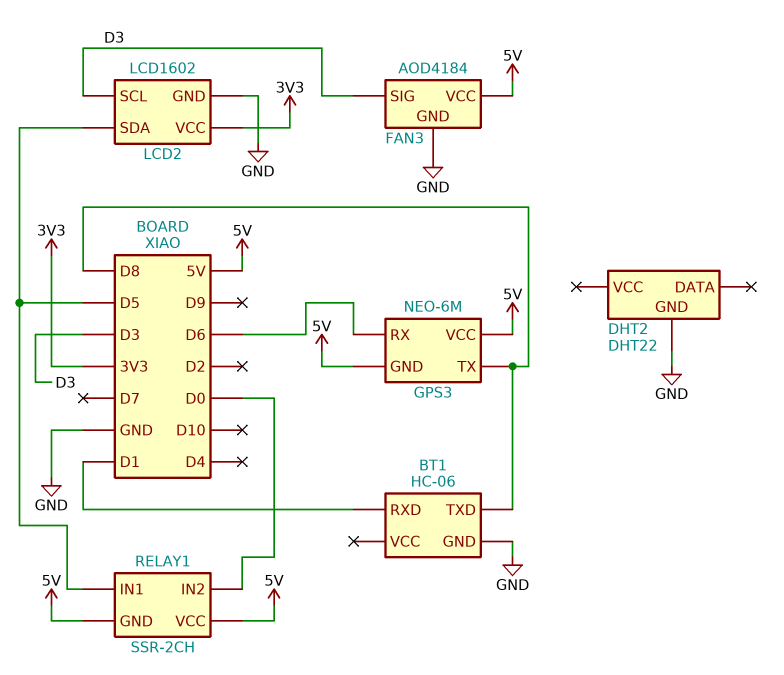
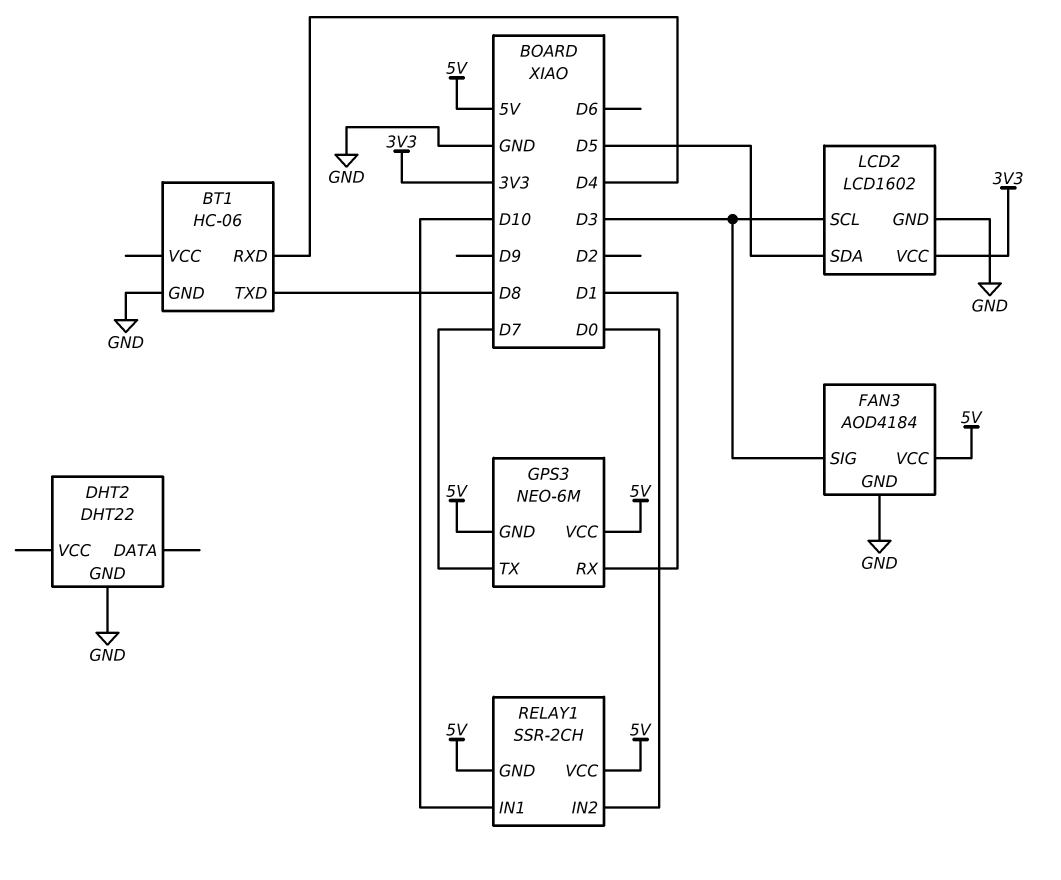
BT1 pin RXD: D1 -> D4
GPS3 pin RX: D6 -> D1
GPS3 pin TX: D8 -> D7
RELAY1 pin IN1: D5 -> D10

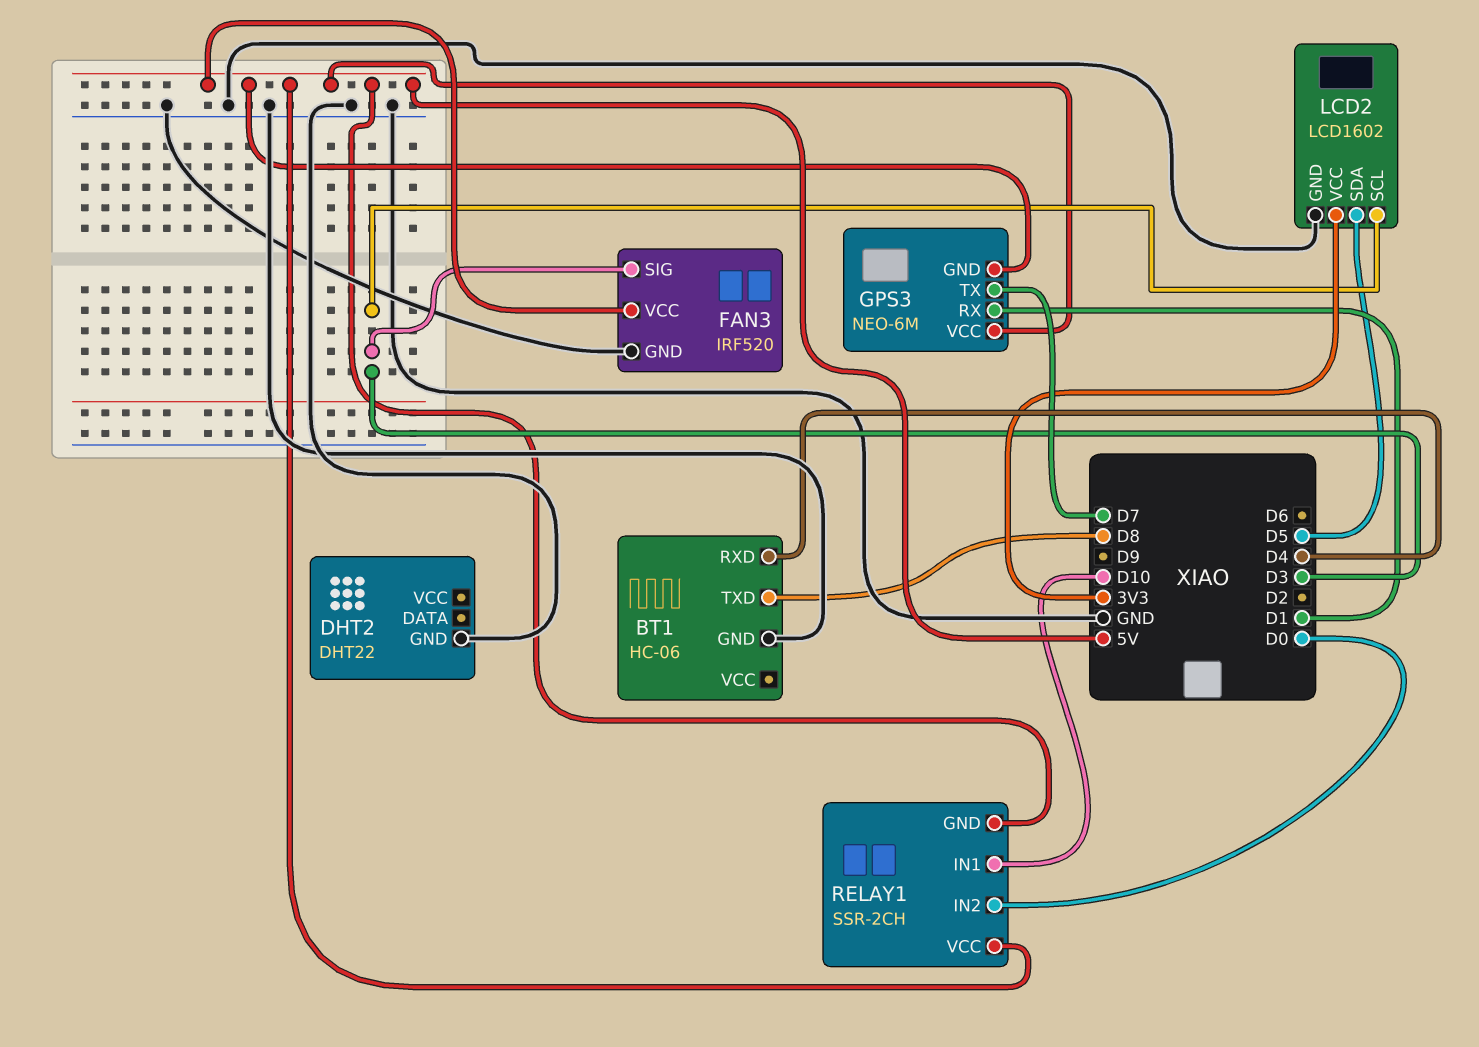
FAN3: AOD4184 -> IRF520

